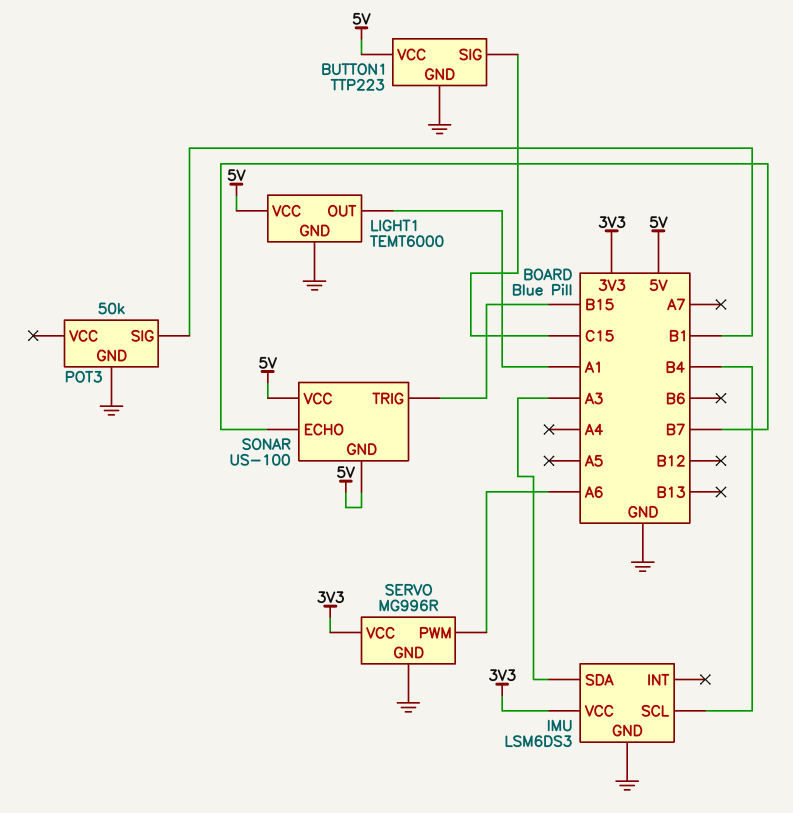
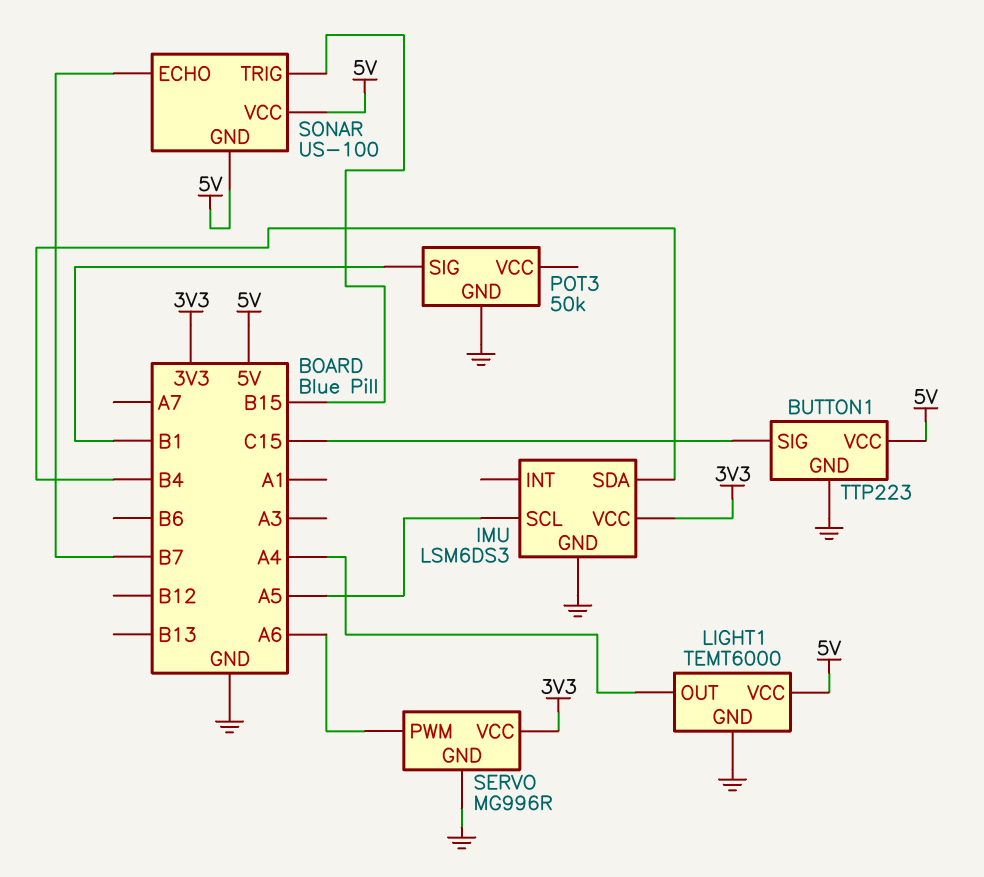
IMU pin SCL: B4 -> A5
IMU pin SDA: A3 -> B4
LIGHT1 pin OUT: A1 -> A4

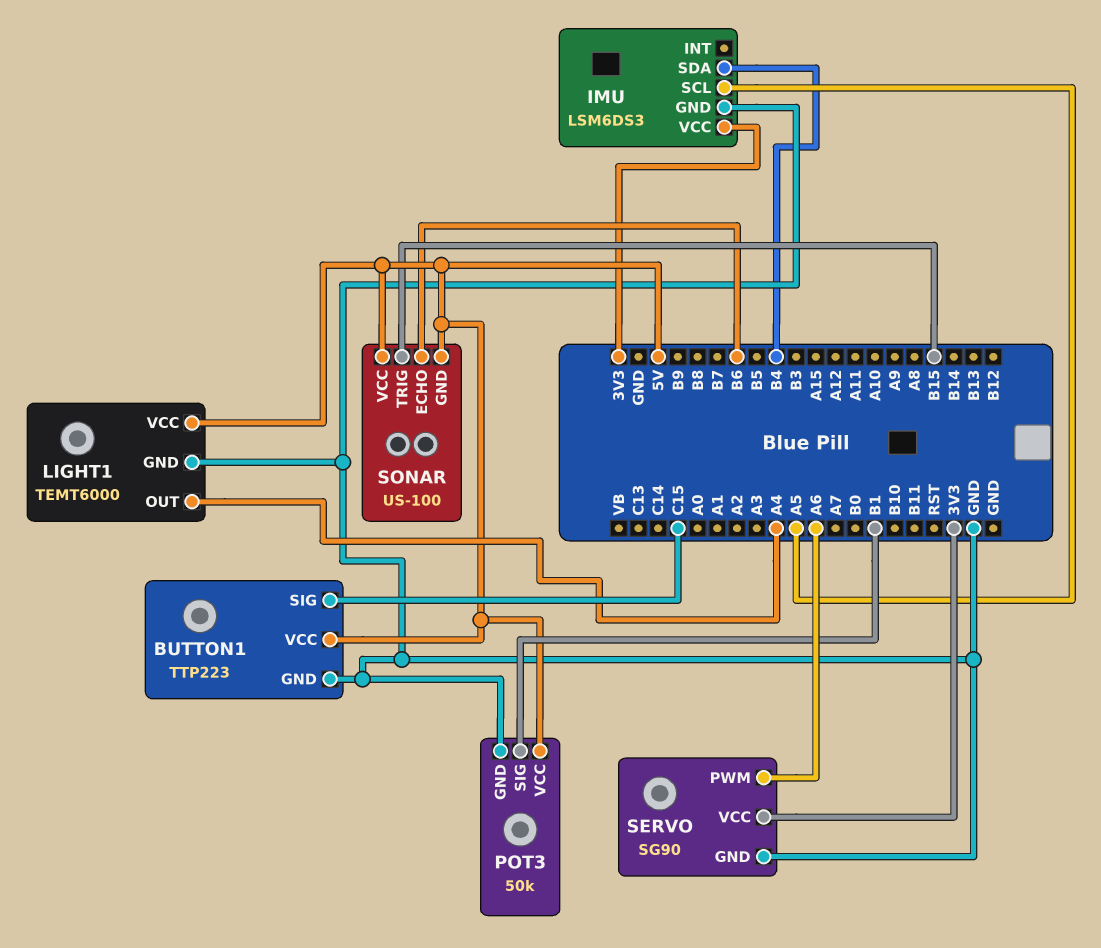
POT3 pin VCC: none -> 5V
SERVO: MG996R -> SG90
SONAR pin ECHO: B7 -> B6

